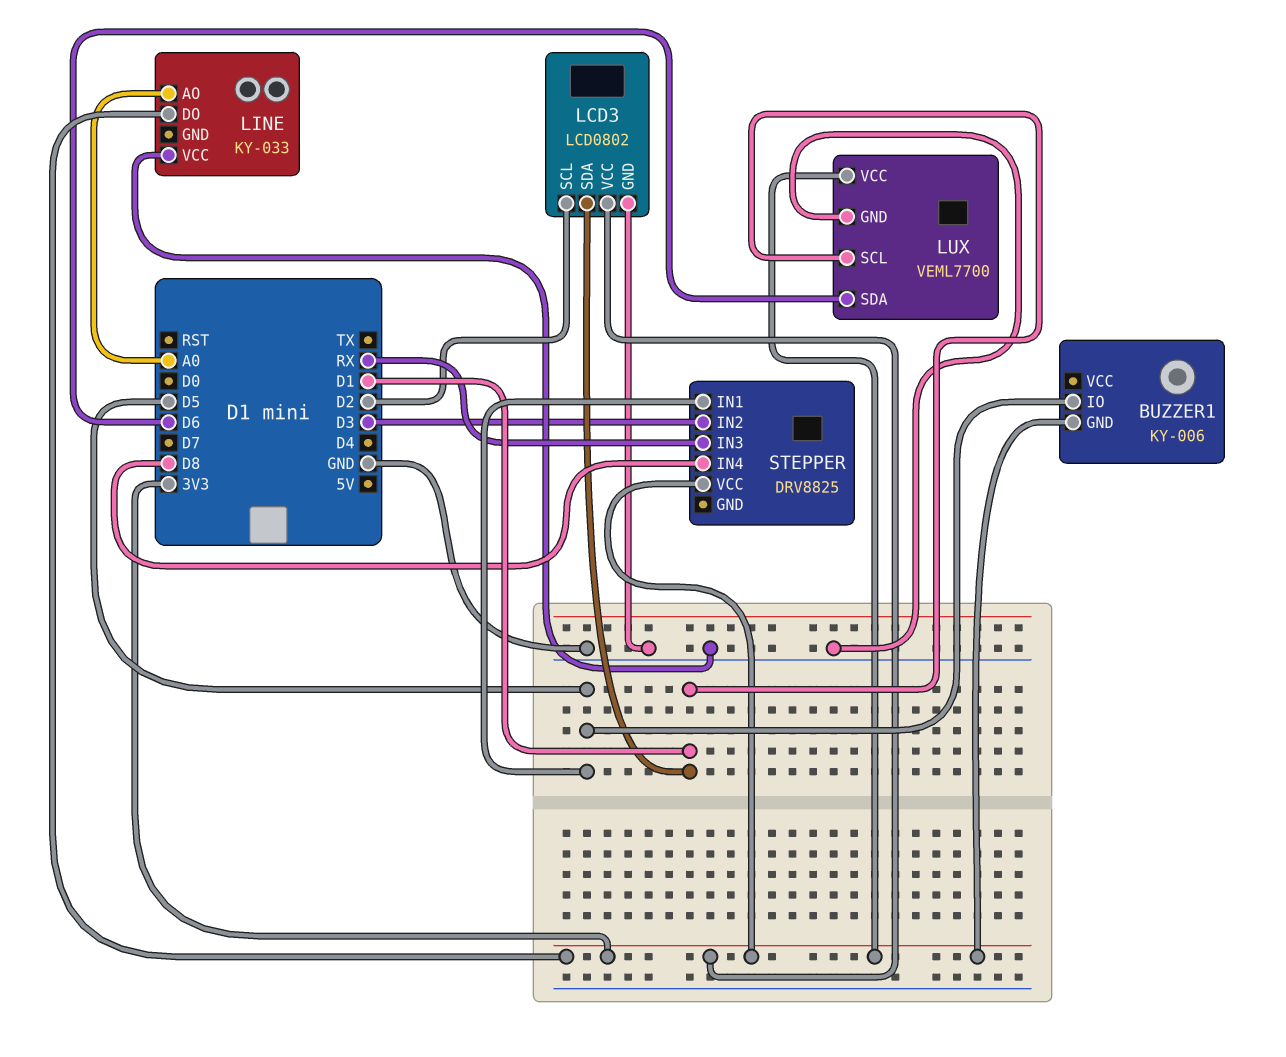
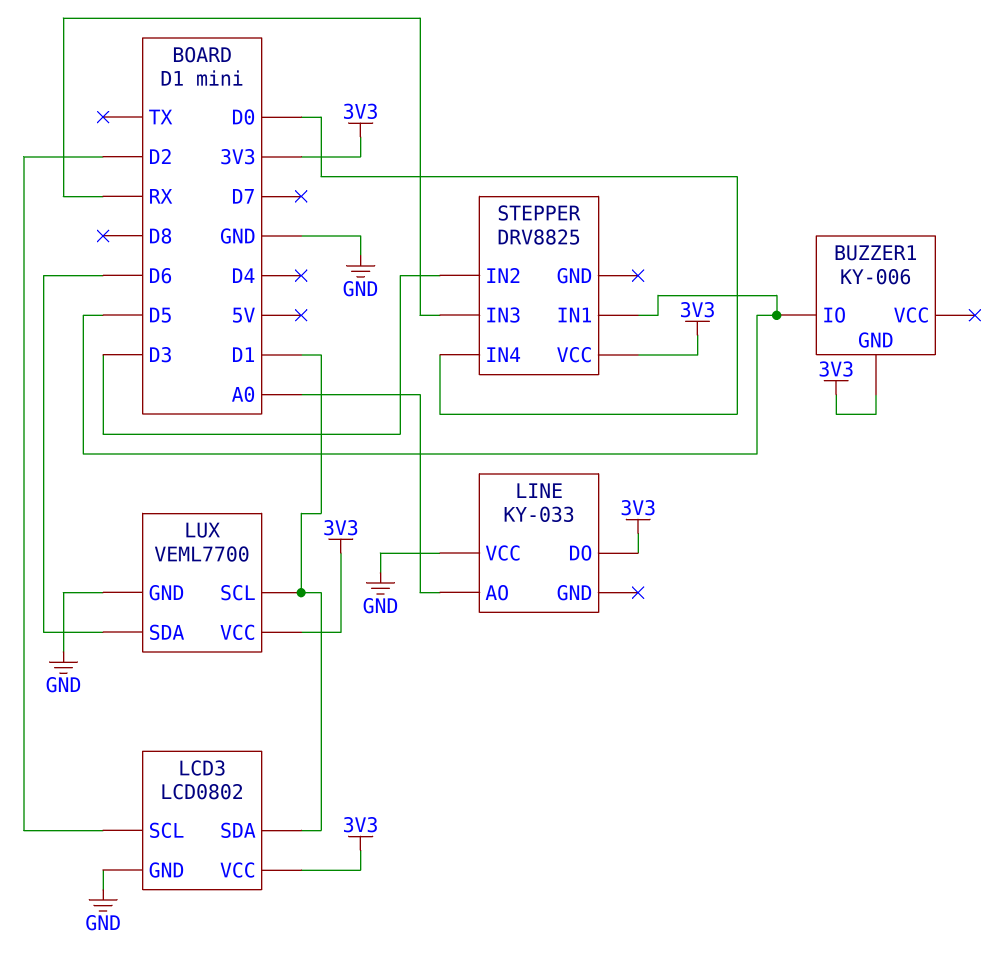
STEPPER pin IN4: D8 -> D0

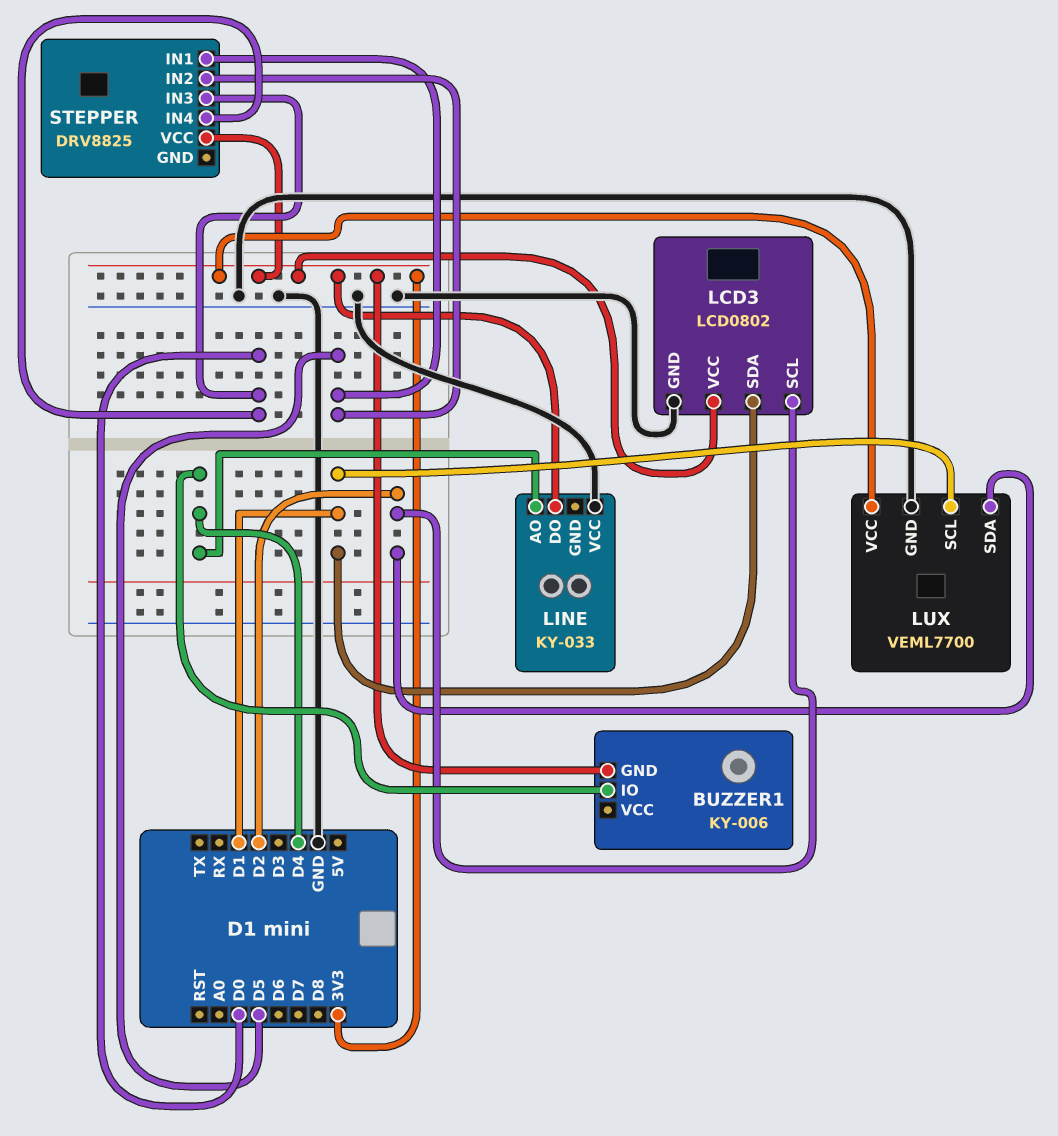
BUZZER1 pin IO: D5 -> D4
LINE pin AO: A0 -> D4
LUX pin SDA: D6 -> D2
STEPPER pin IN2: D3 -> D5
STEPPER pin IN3: RX -> D0

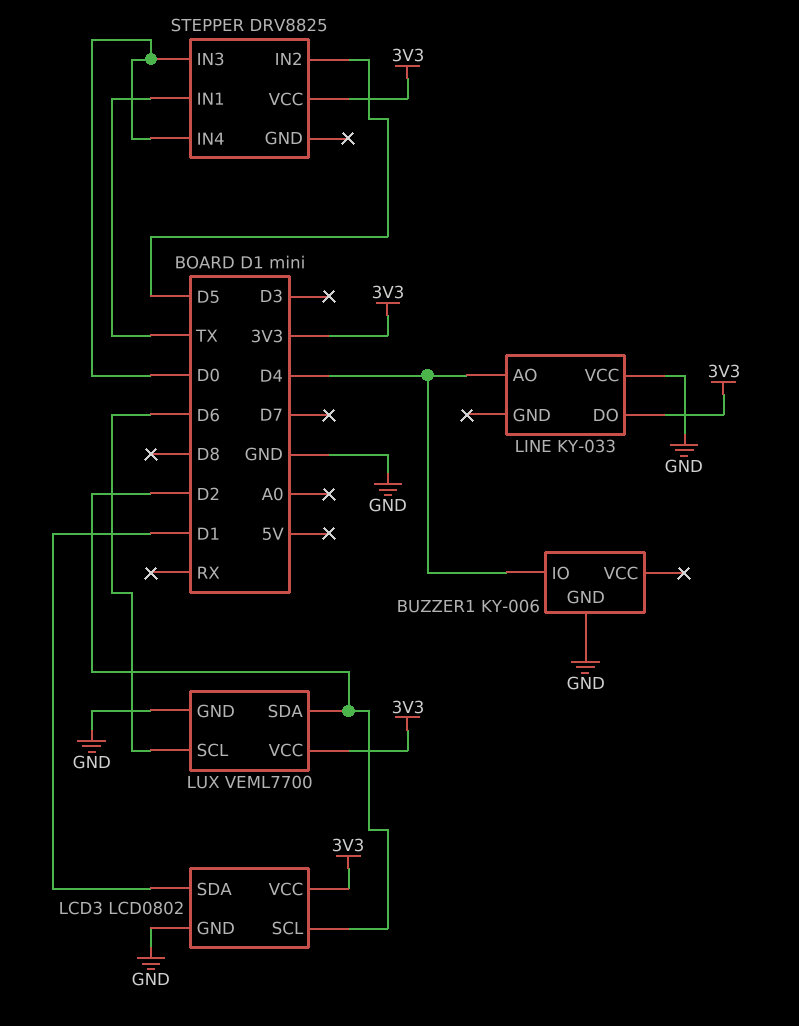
BUZZER1 pin GND: 3V3 -> GND
LUX pin SCL: D1 -> D6
STEPPER pin IN1: D5 -> TX

